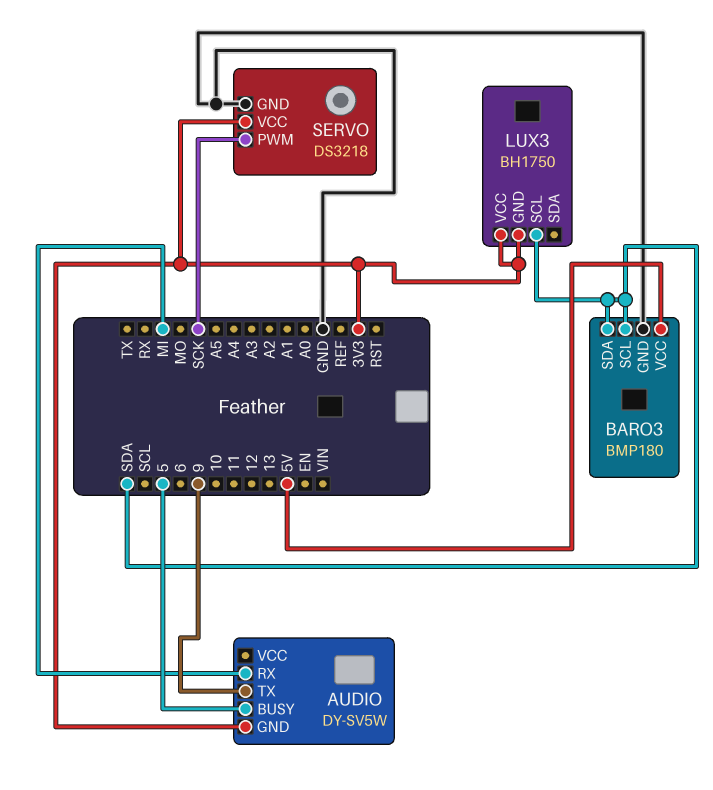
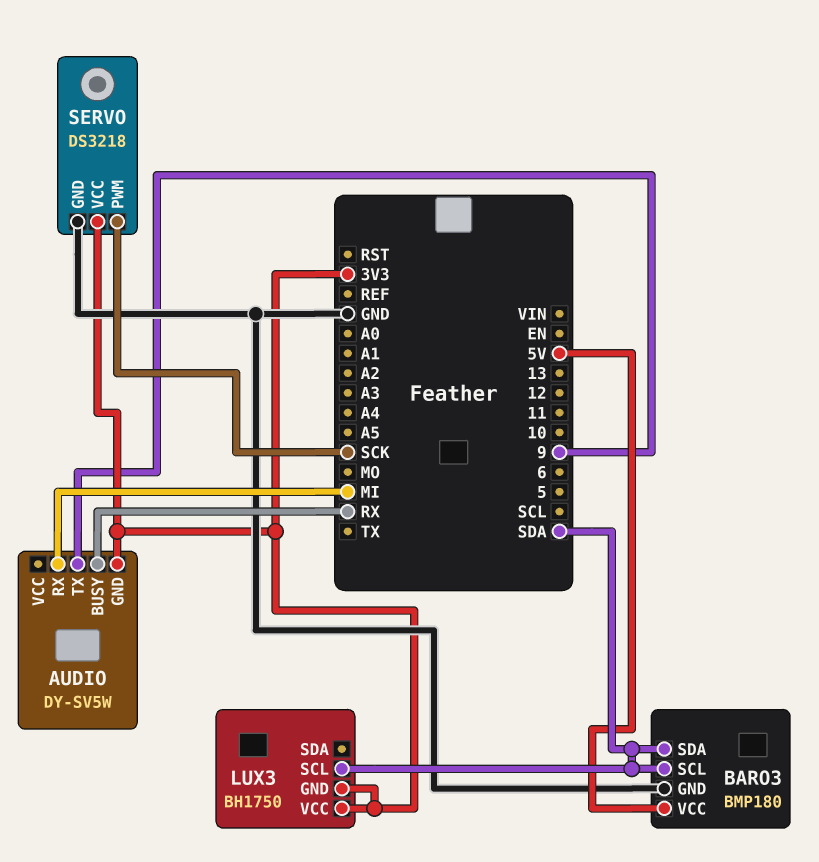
AUDIO pin BUSY: 5 -> RX

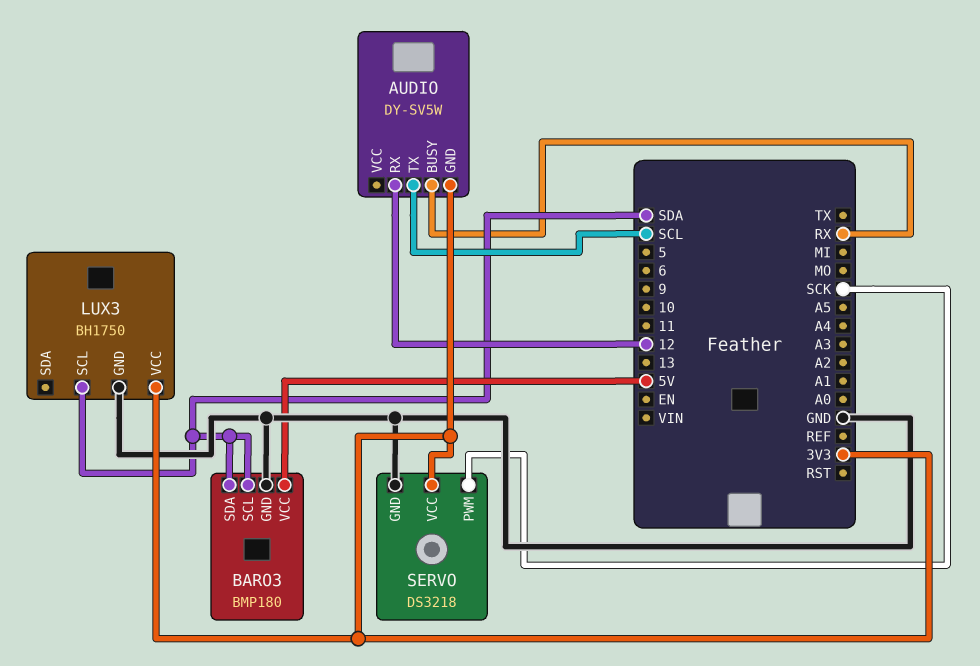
AUDIO pin RX: MI -> 12
AUDIO pin TX: 9 -> SCL
LUX3 pin GND: 3V3 -> GND

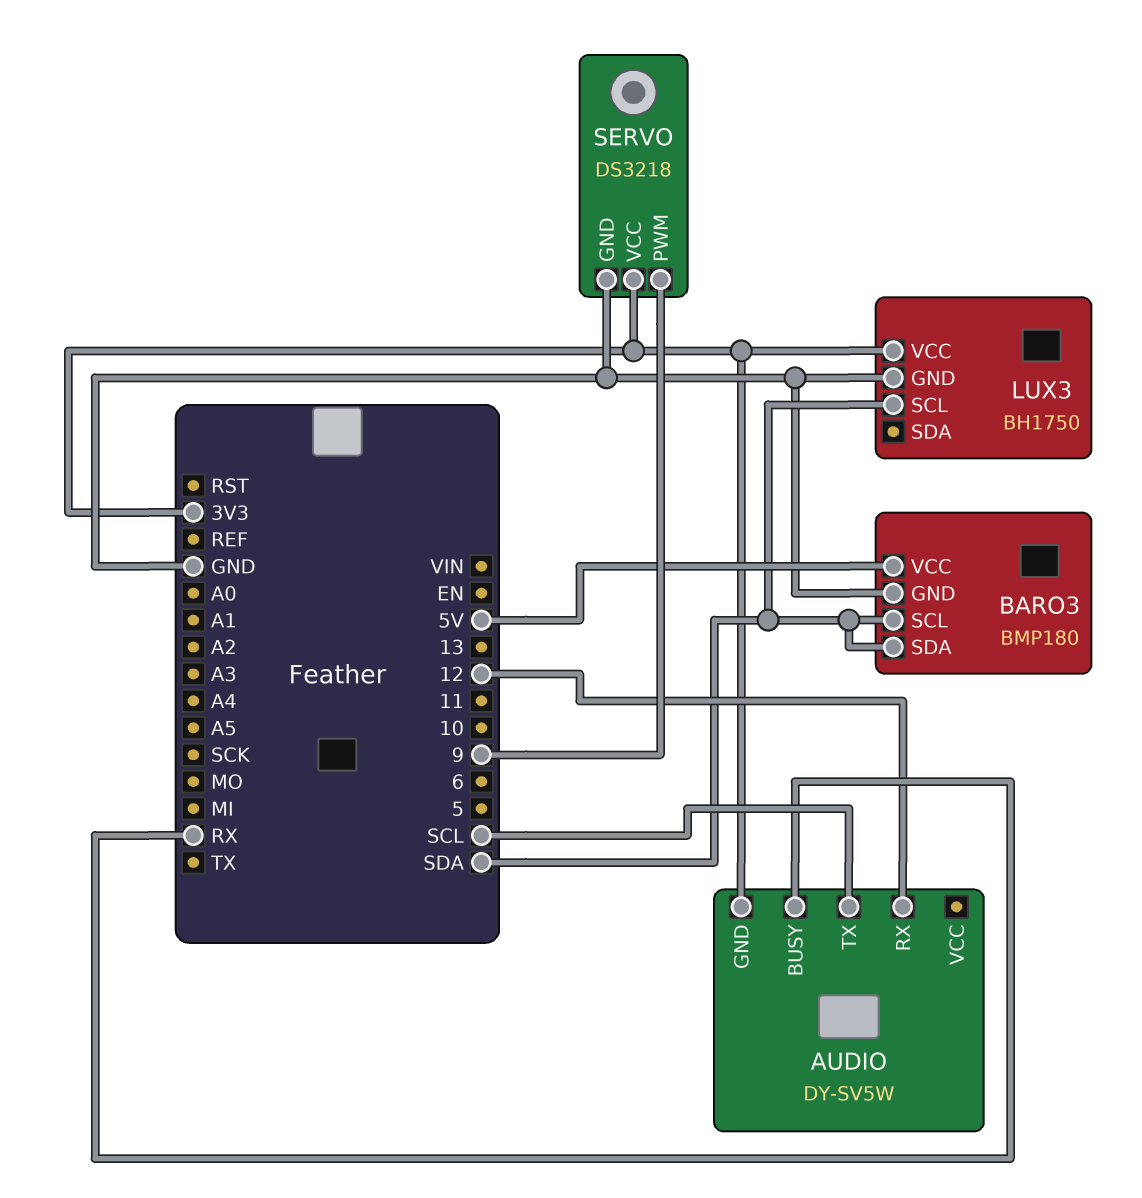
SERVO pin PWM: SCK -> 9

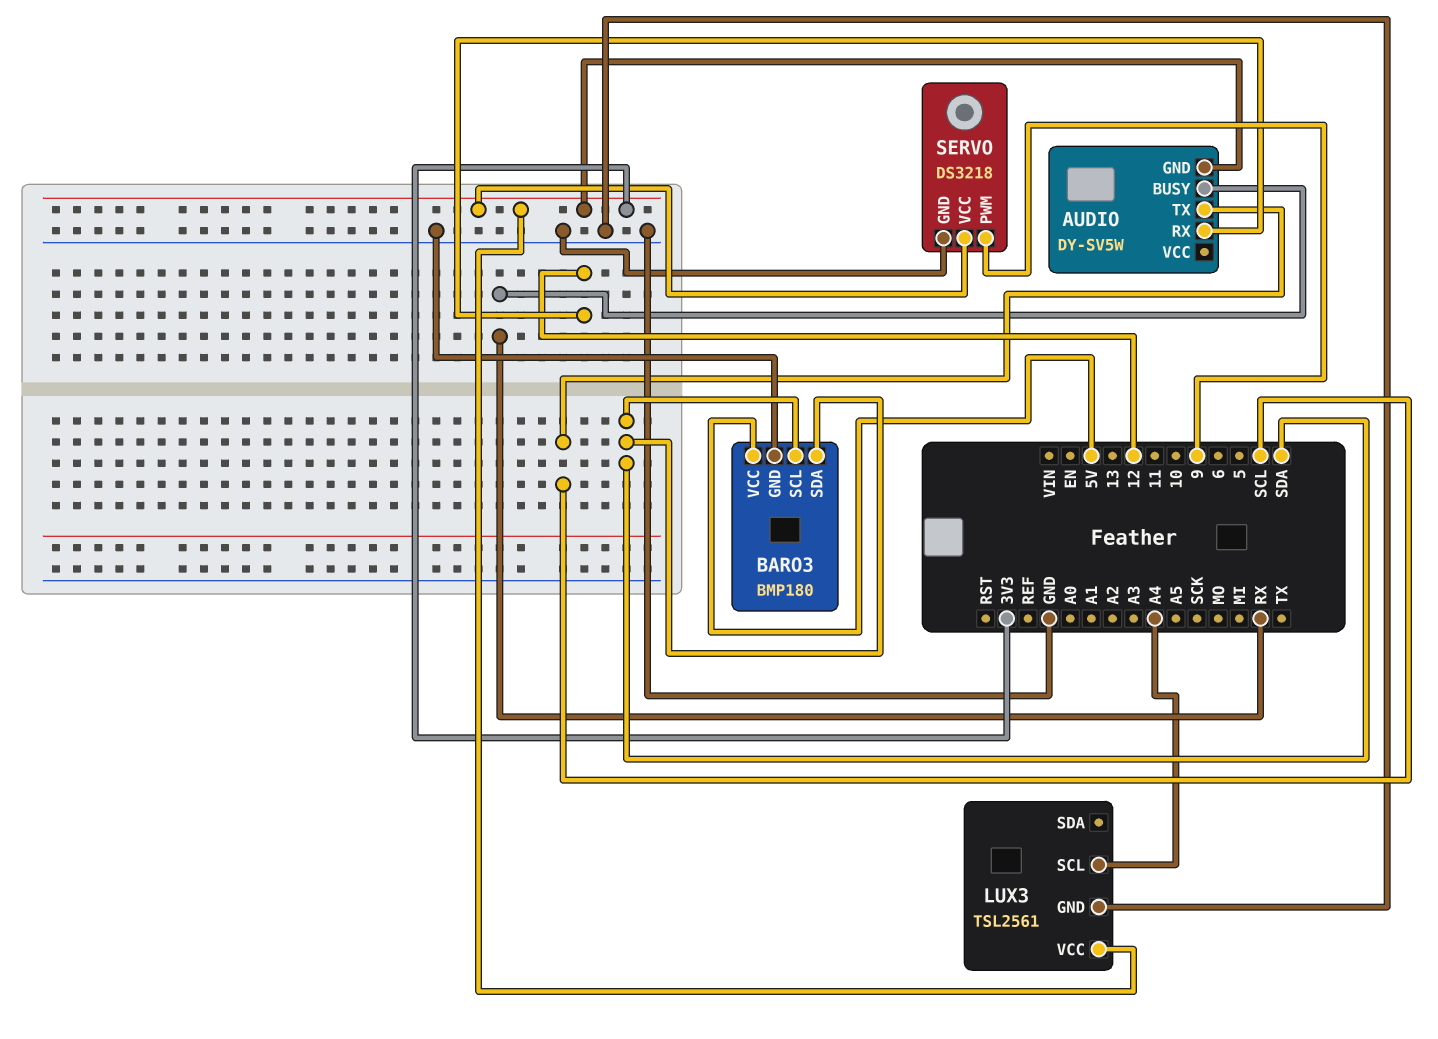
LUX3: BH1750 -> TSL2561
LUX3 pin SCL: SDA -> A4

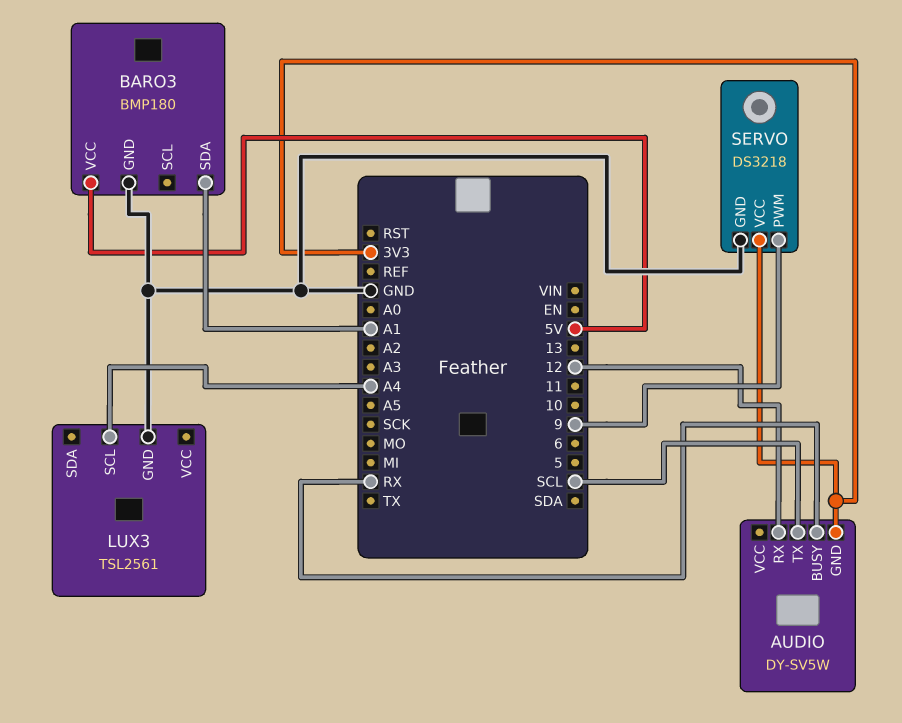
BARO3 pin SCL: SDA -> none
BARO3 pin SDA: SDA -> A1
LUX3 pin VCC: 3V3 -> none

